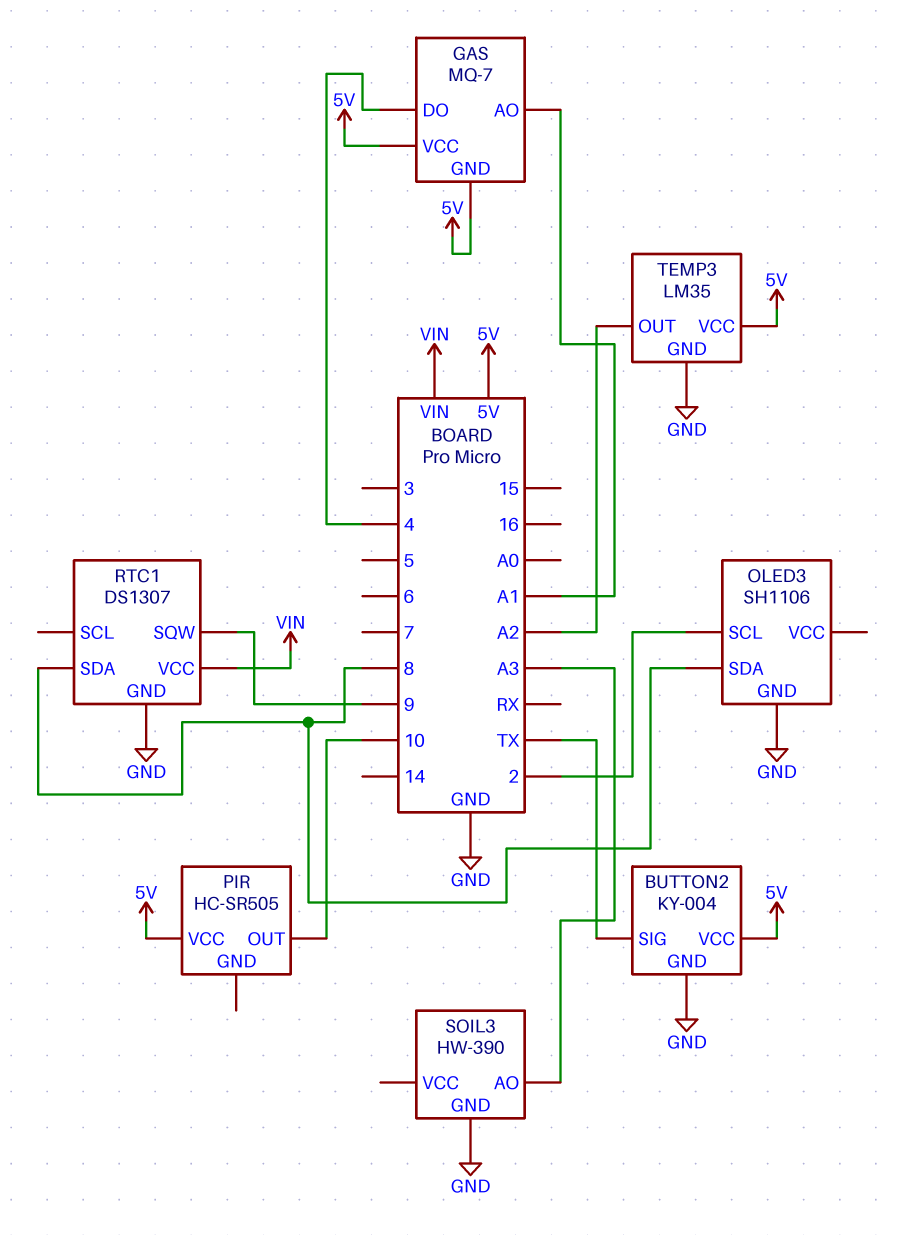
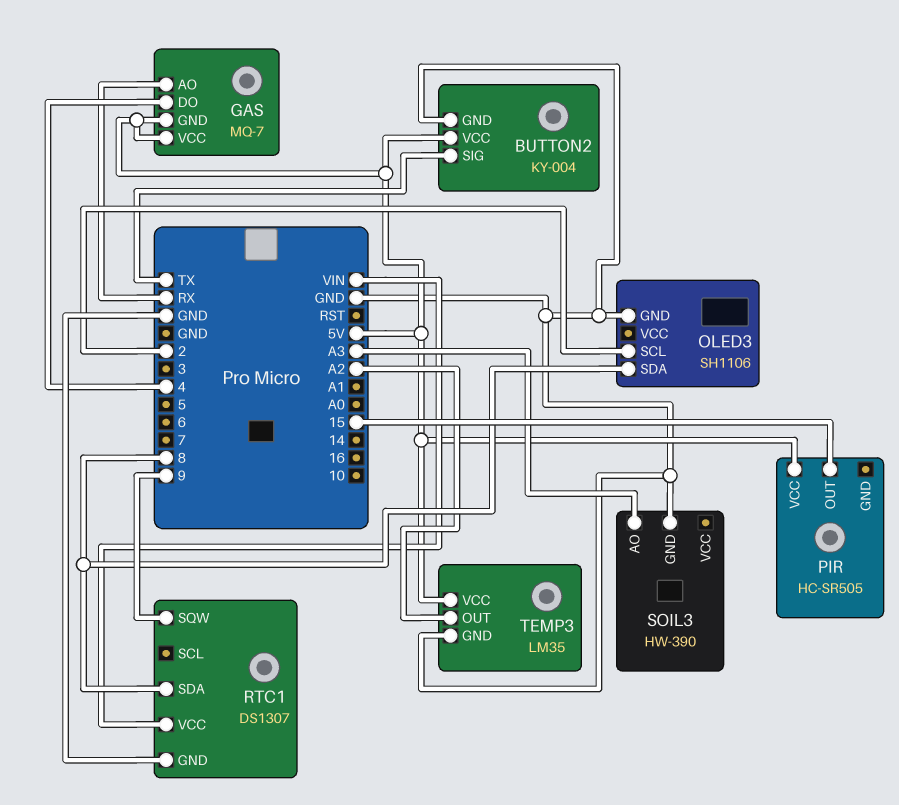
GAS pin AO: A1 -> RX
PIR pin OUT: 10 -> 15

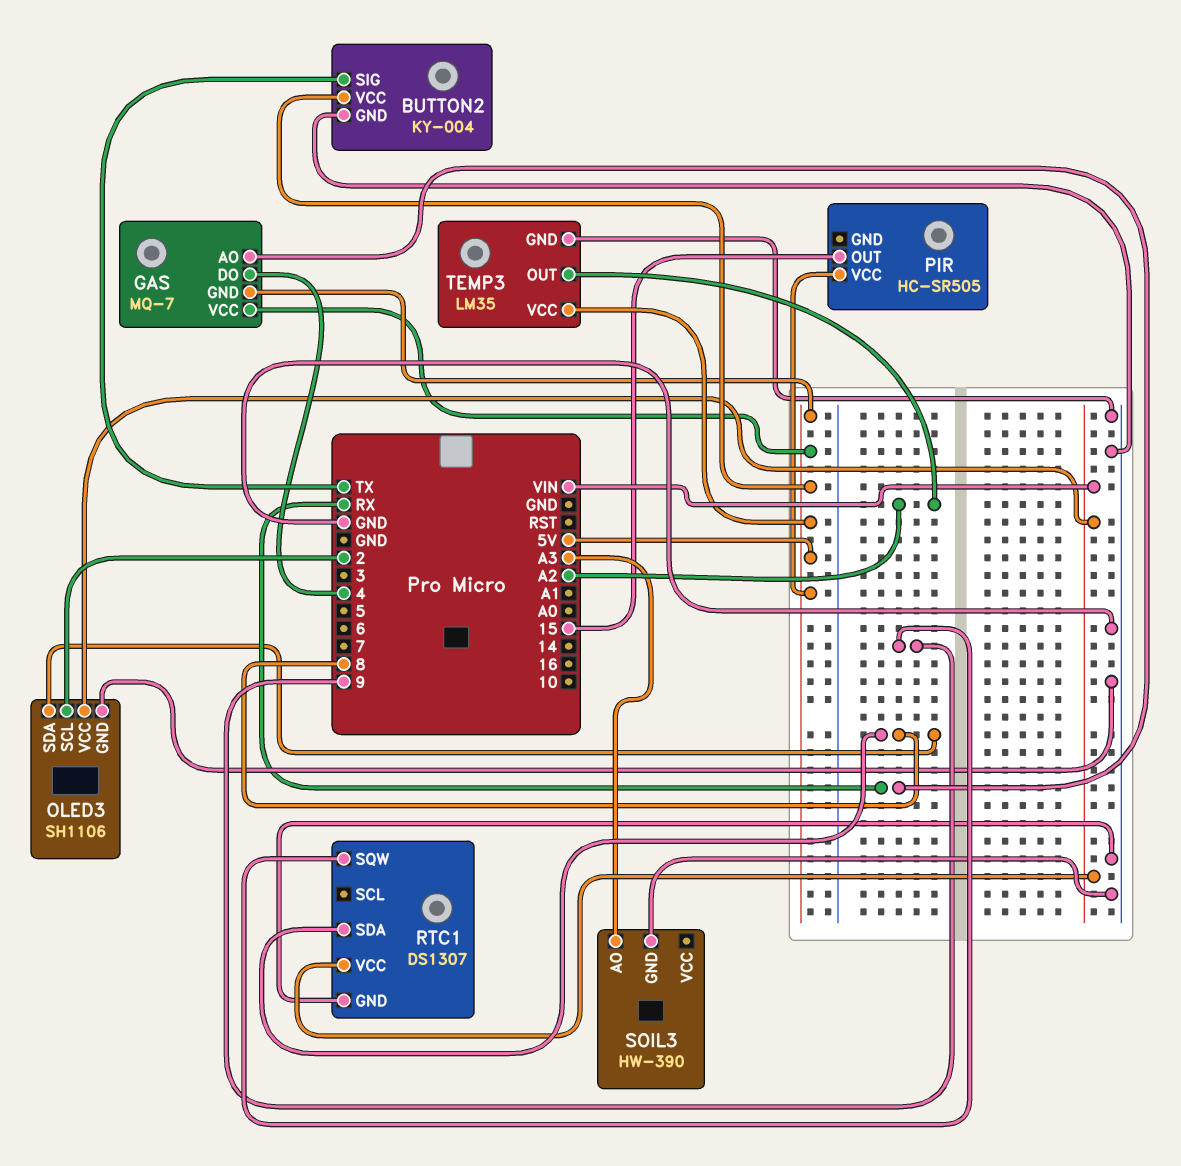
OLED3 pin VCC: none -> VIN

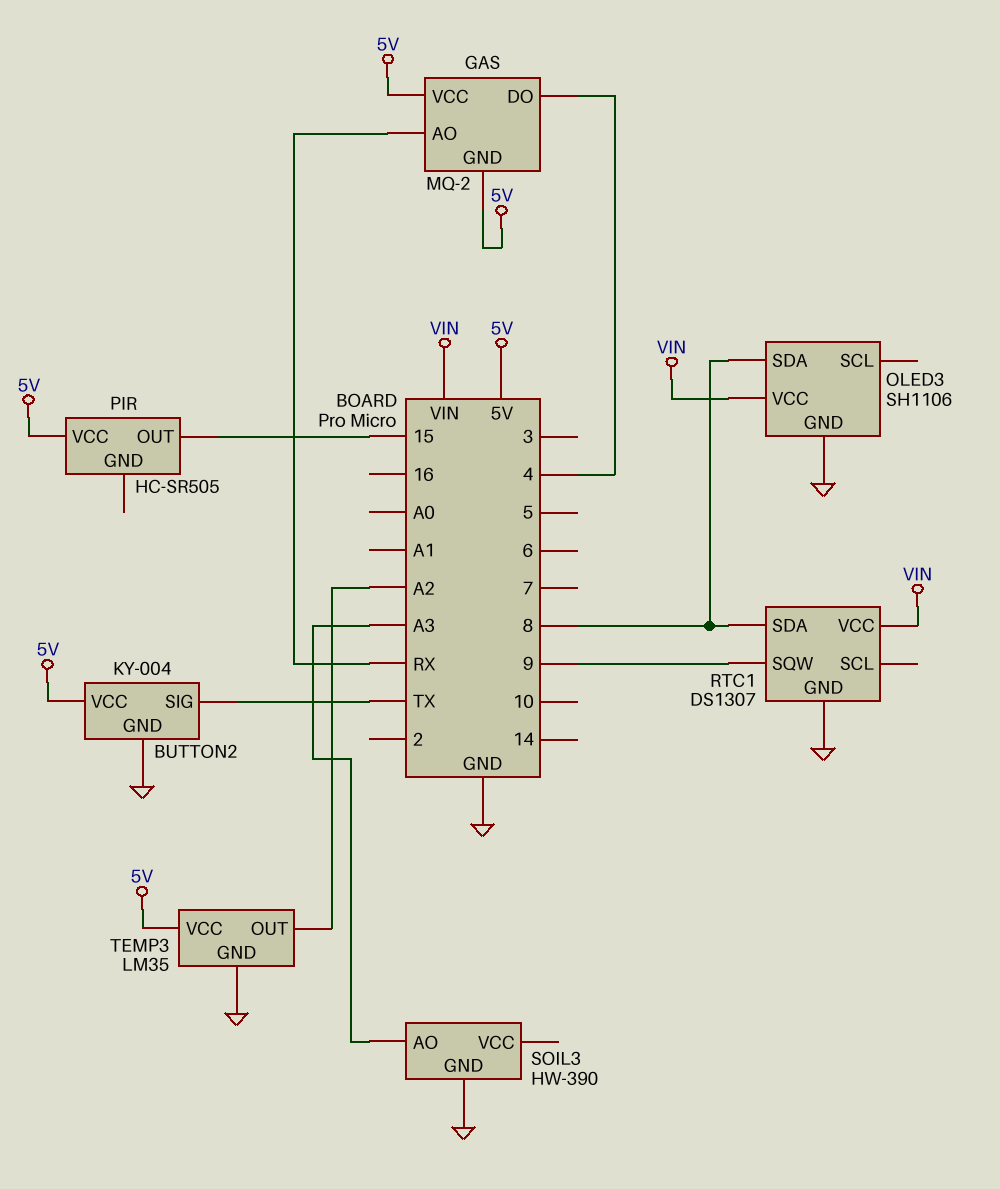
GAS: MQ-7 -> MQ-2
OLED3 pin SCL: 2 -> none

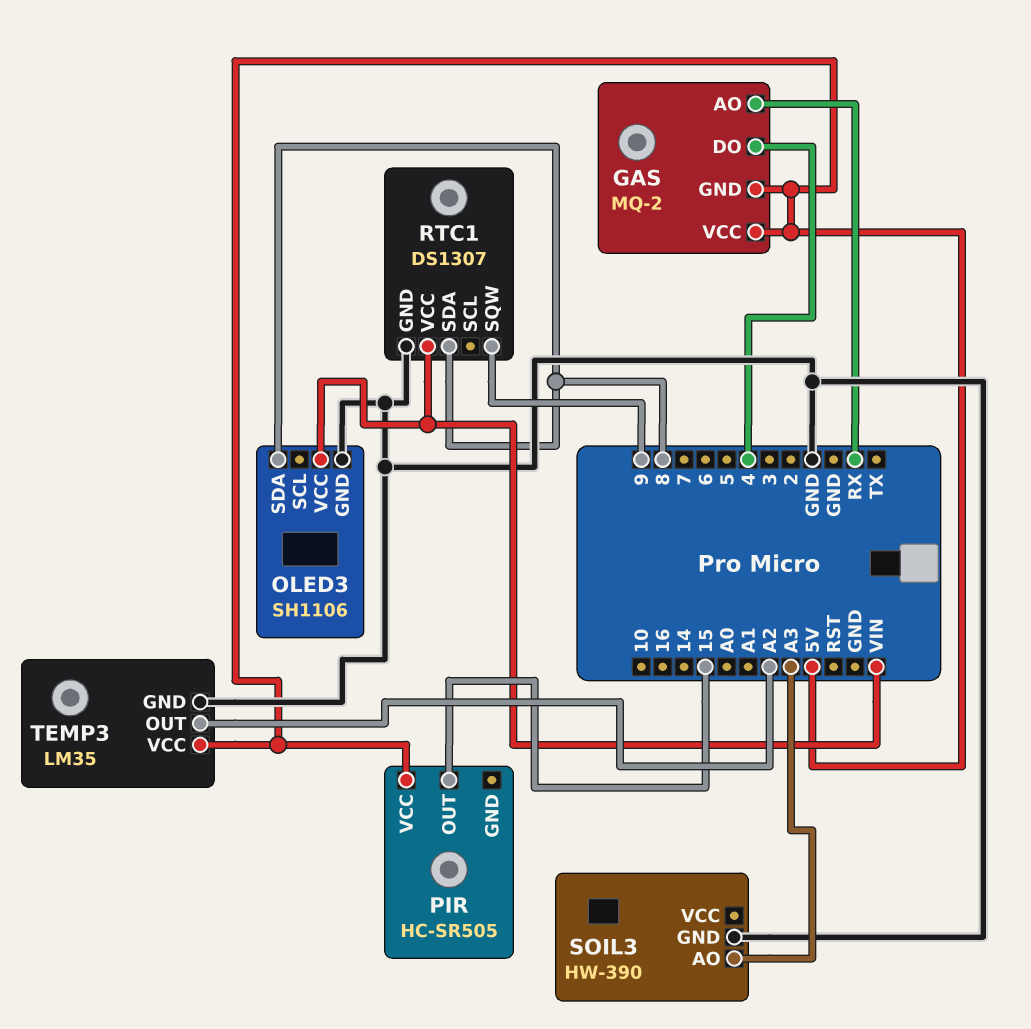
BUTTON2: KY-004 -> none
BUTTON2 pin GND: GND -> none
BUTTON2 pin SIG: TX -> none
BUTTON2 pin VCC: 5V -> none

